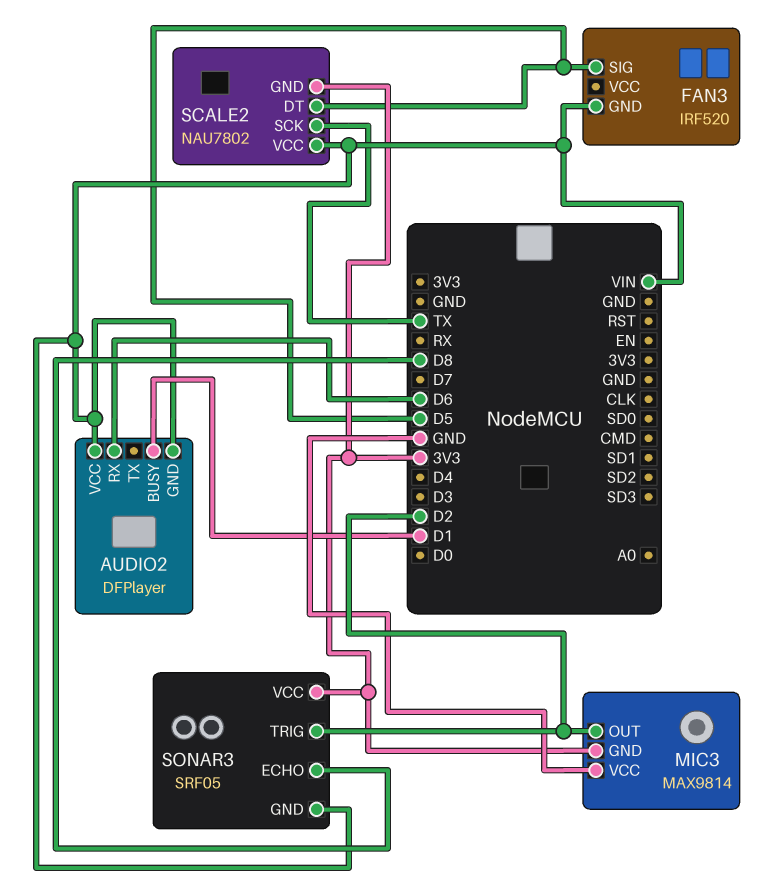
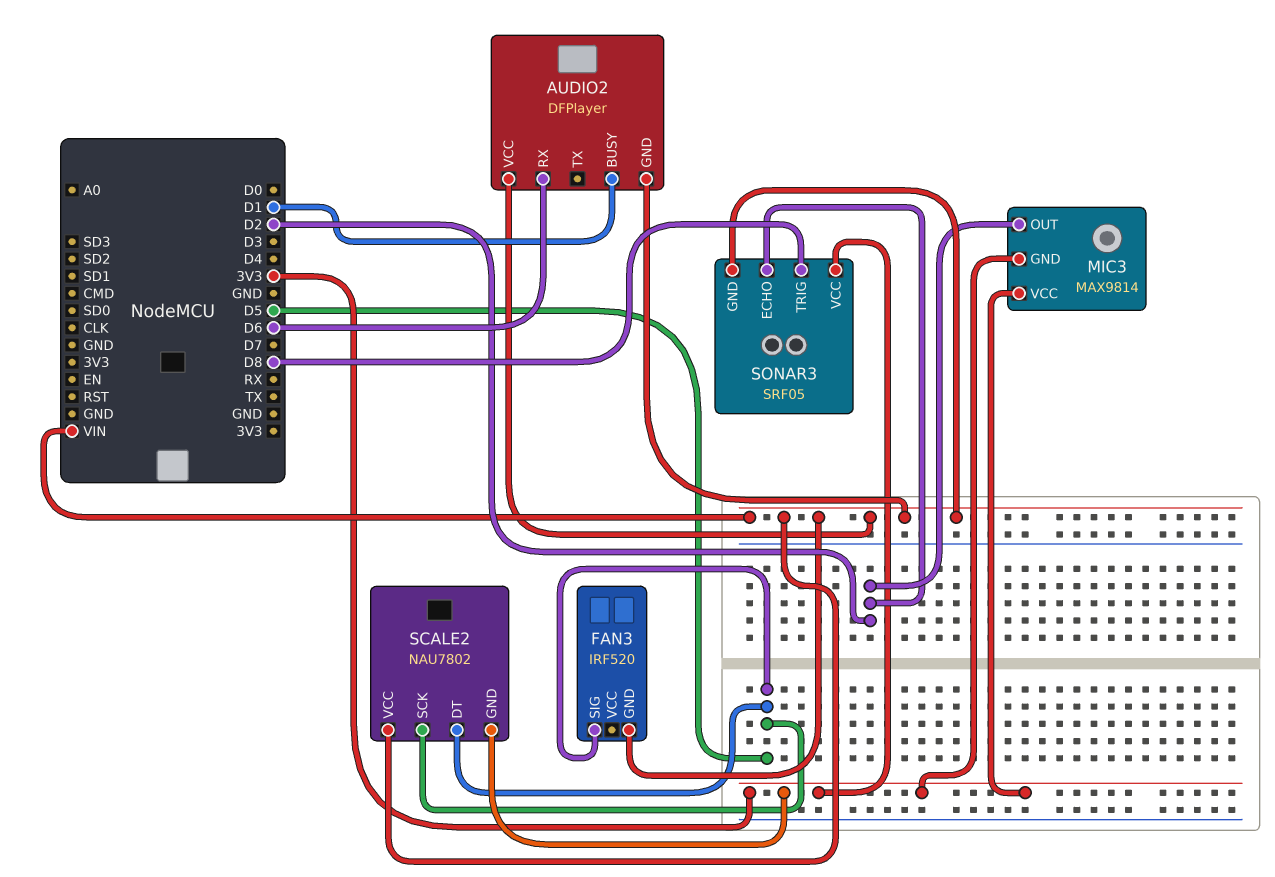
MIC3 pin VCC: GND -> 3V3
SCALE2 pin SCK: TX -> D5
SONAR3 pin ECHO: D8 -> D2
SONAR3 pin TRIG: D2 -> D8

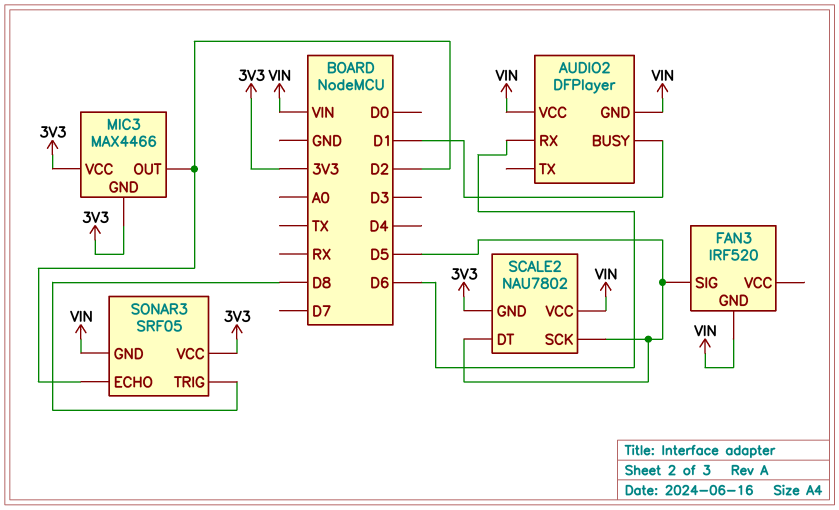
MIC3: MAX9814 -> MAX4466

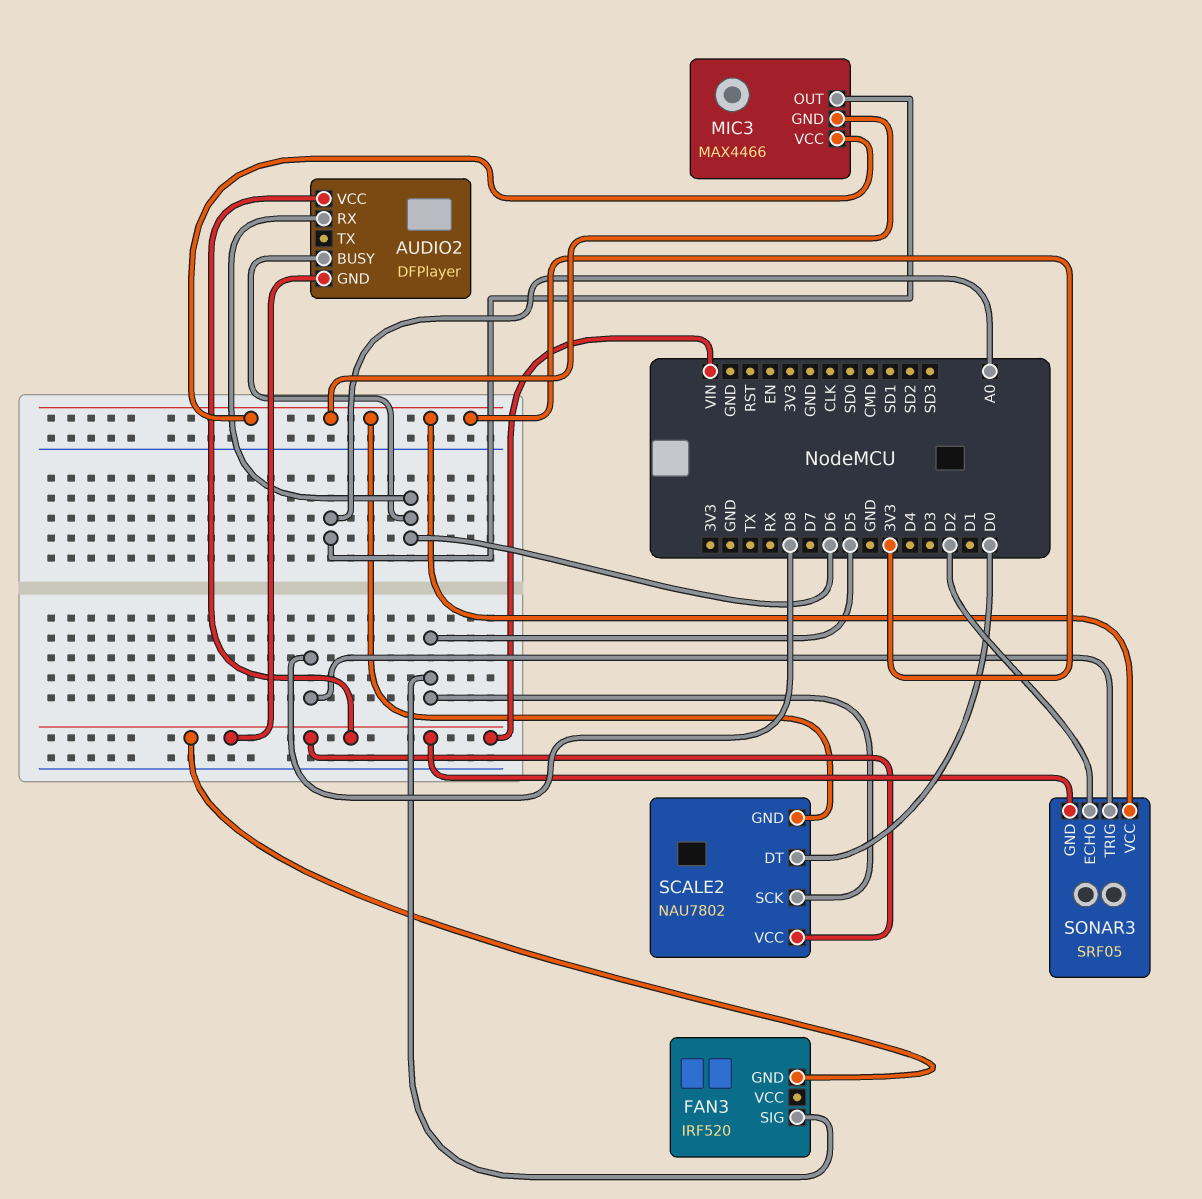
AUDIO2 pin BUSY: D1 -> D6
MIC3 pin OUT: D2 -> A0
SCALE2 pin DT: D5 -> D0

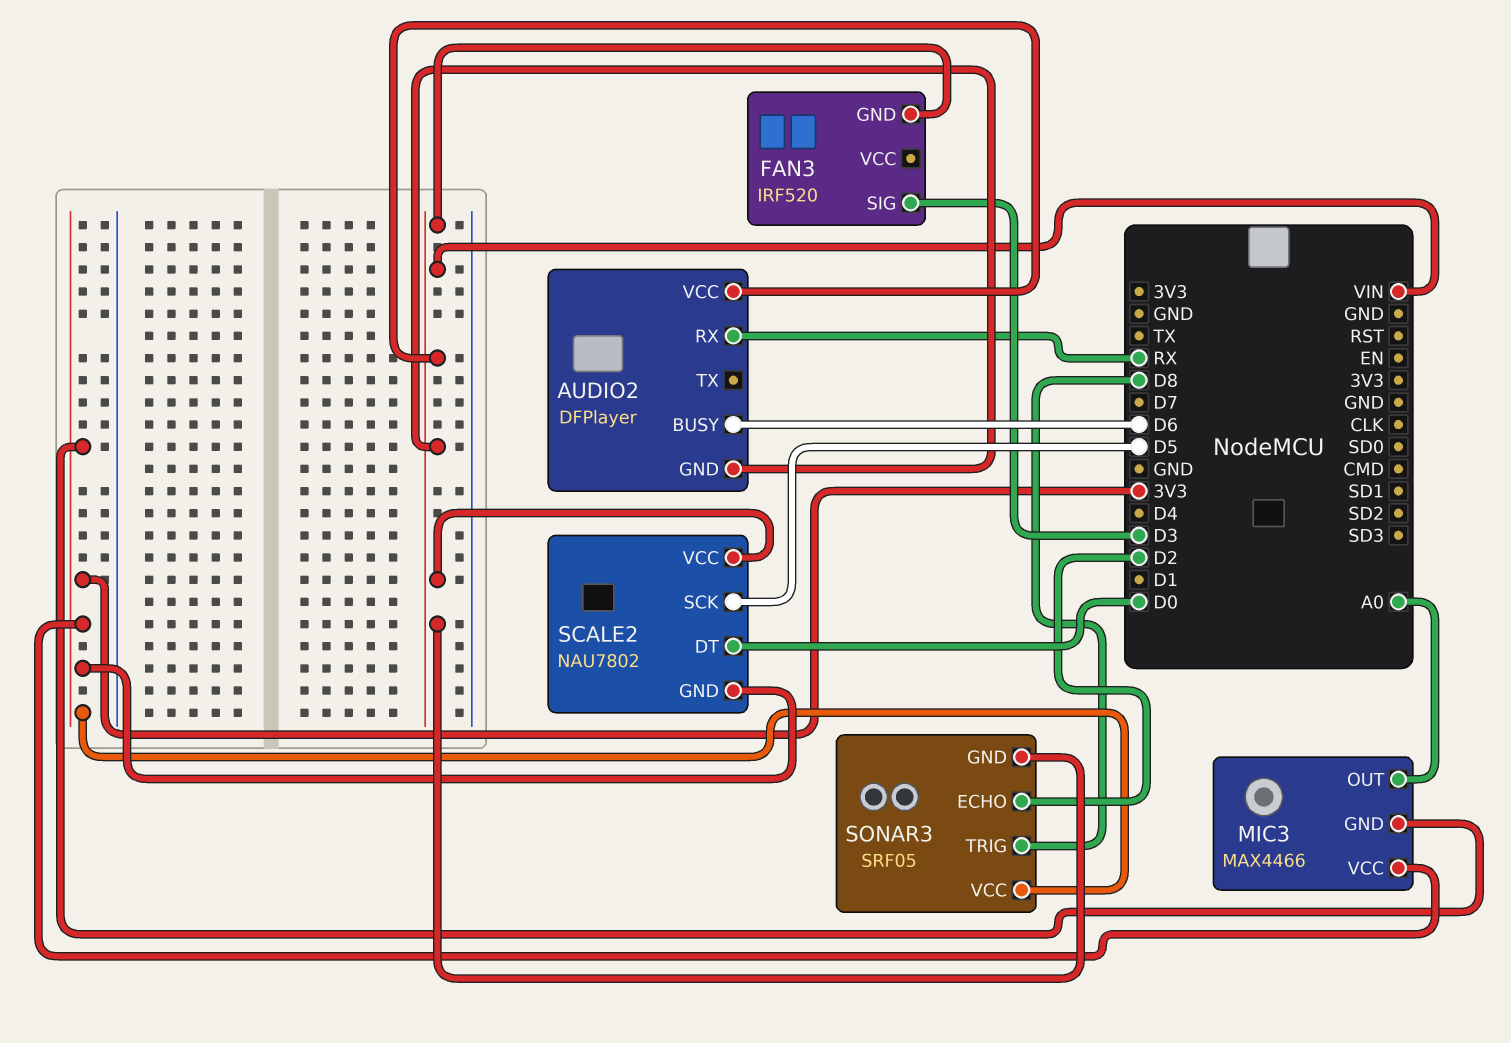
AUDIO2 pin RX: D6 -> RX
FAN3 pin SIG: D5 -> D3

